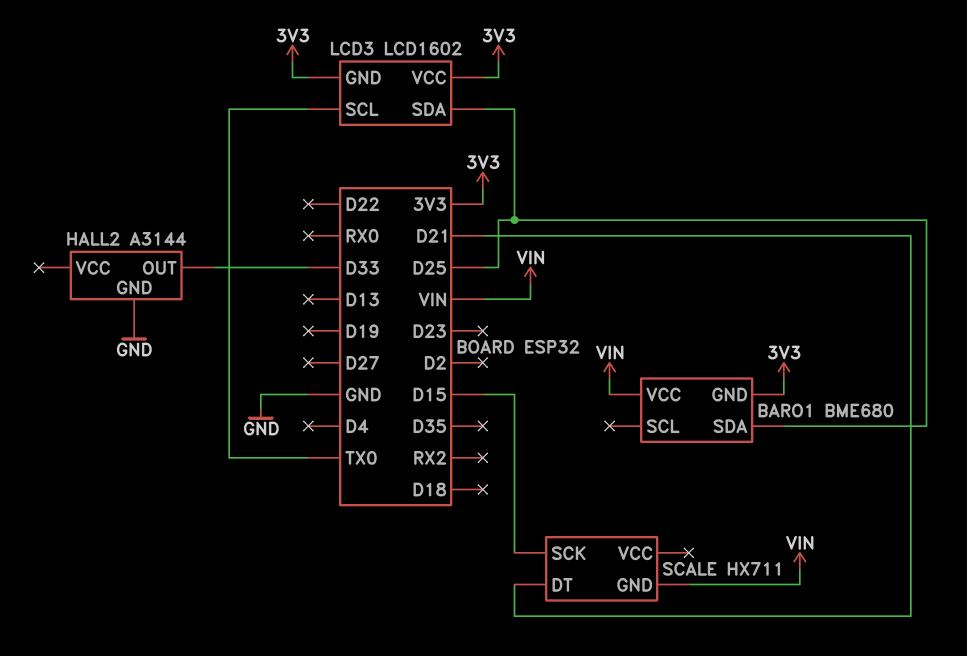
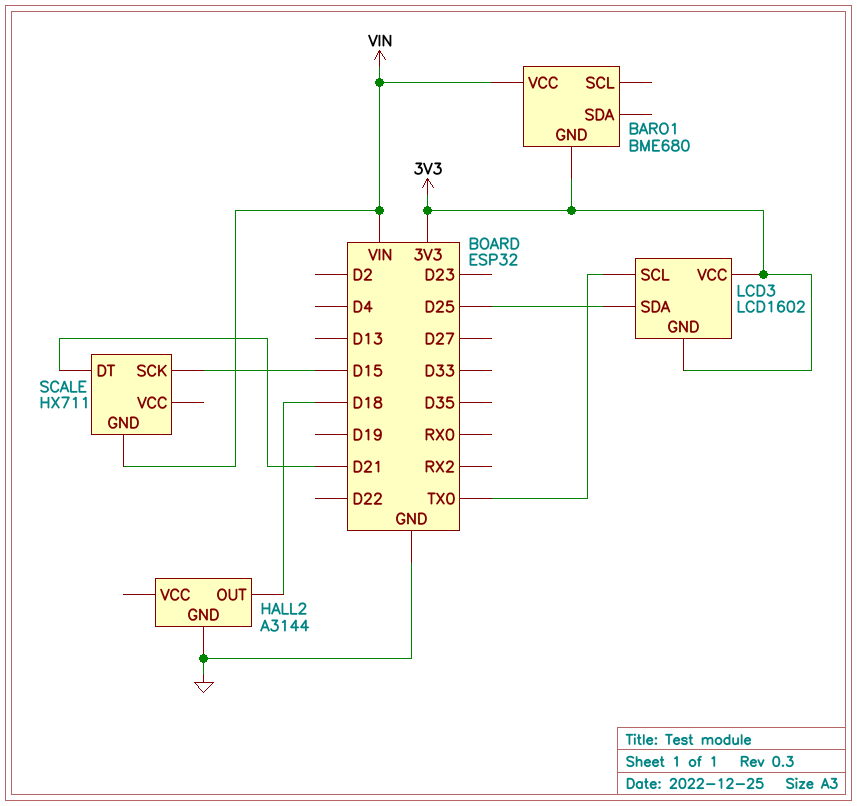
BARO1 pin SDA: D25 -> none
HALL2 pin OUT: D33 -> D18

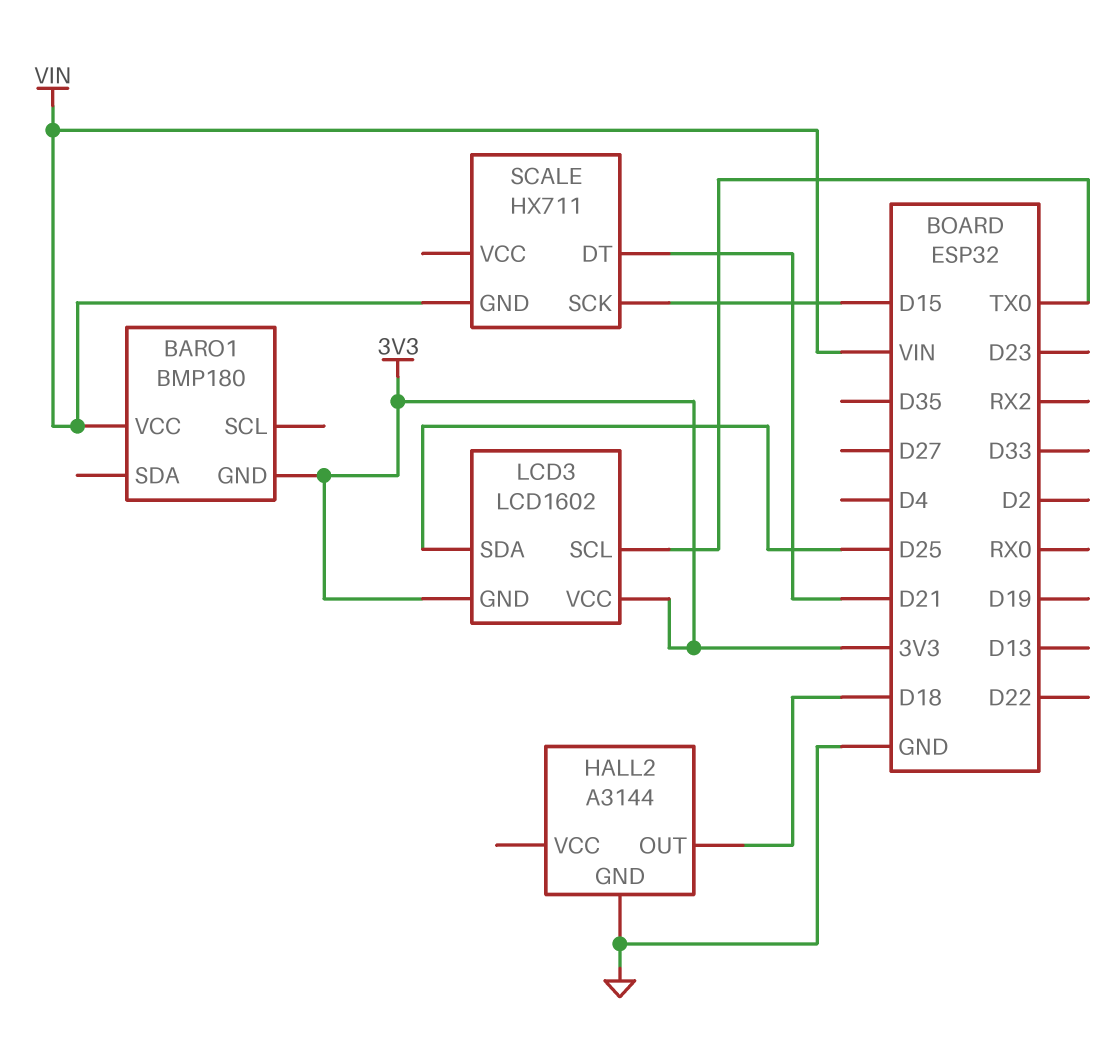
BARO1: BME680 -> BMP180

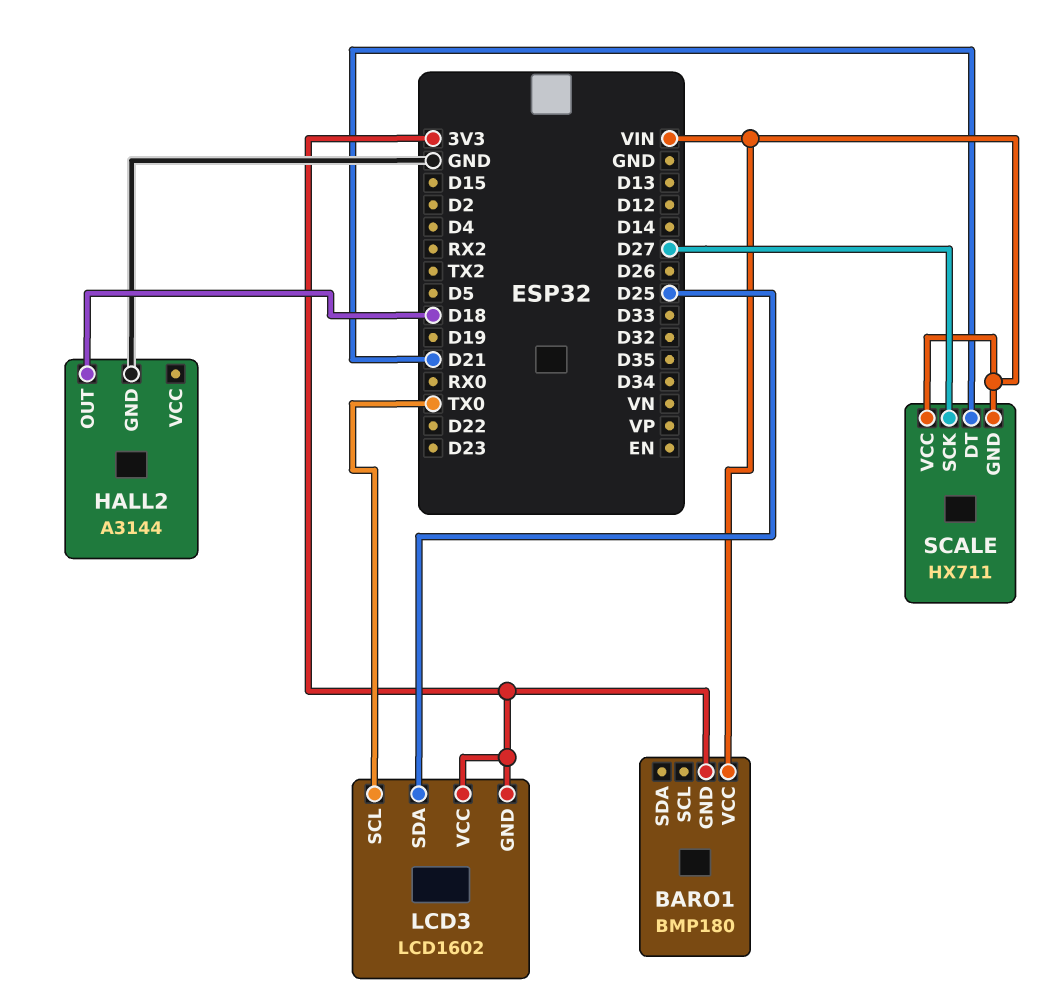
SCALE pin SCK: D15 -> D27
SCALE pin VCC: none -> VIN

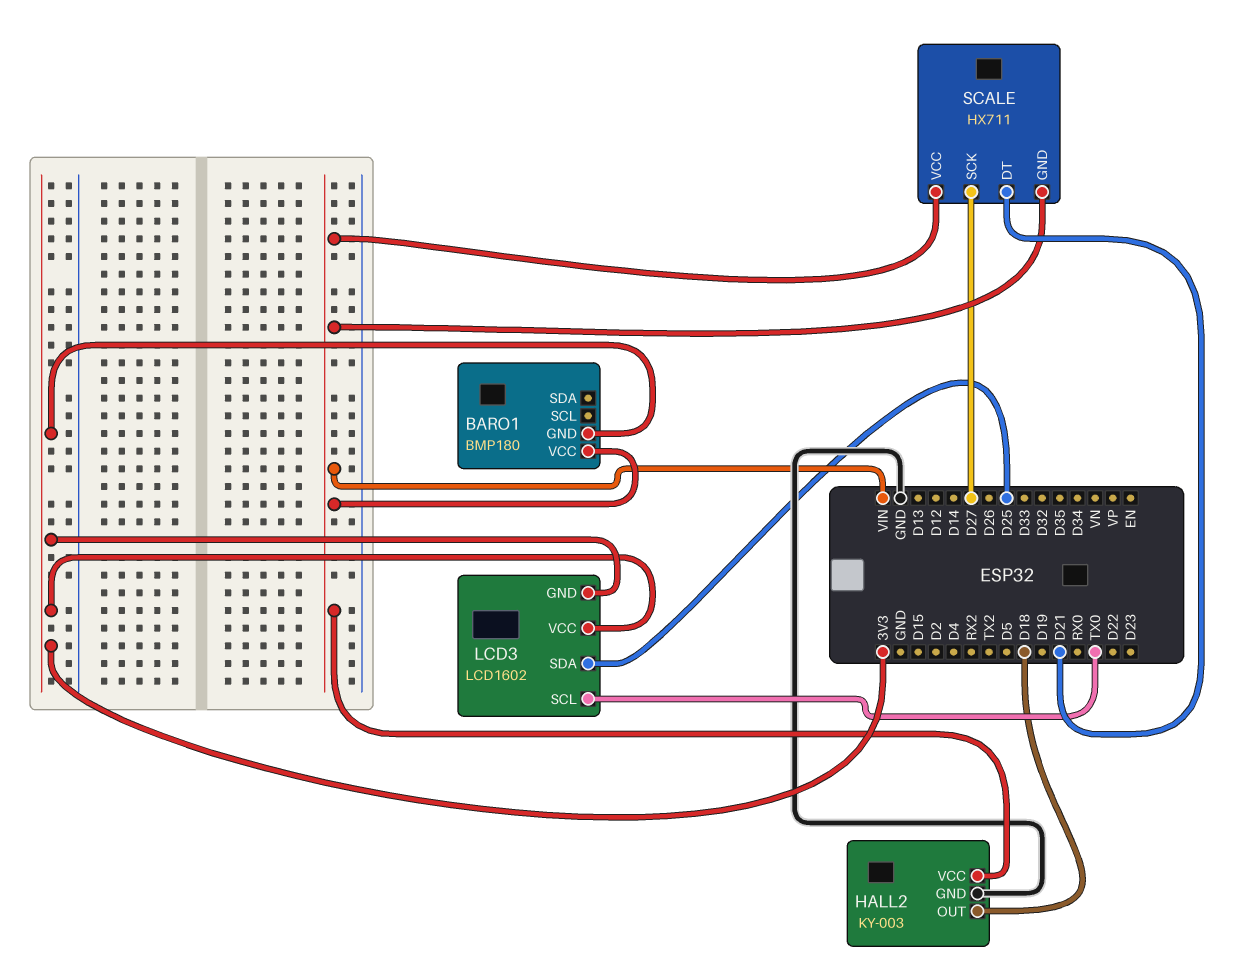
HALL2: A3144 -> KY-003
HALL2 pin VCC: none -> VIN

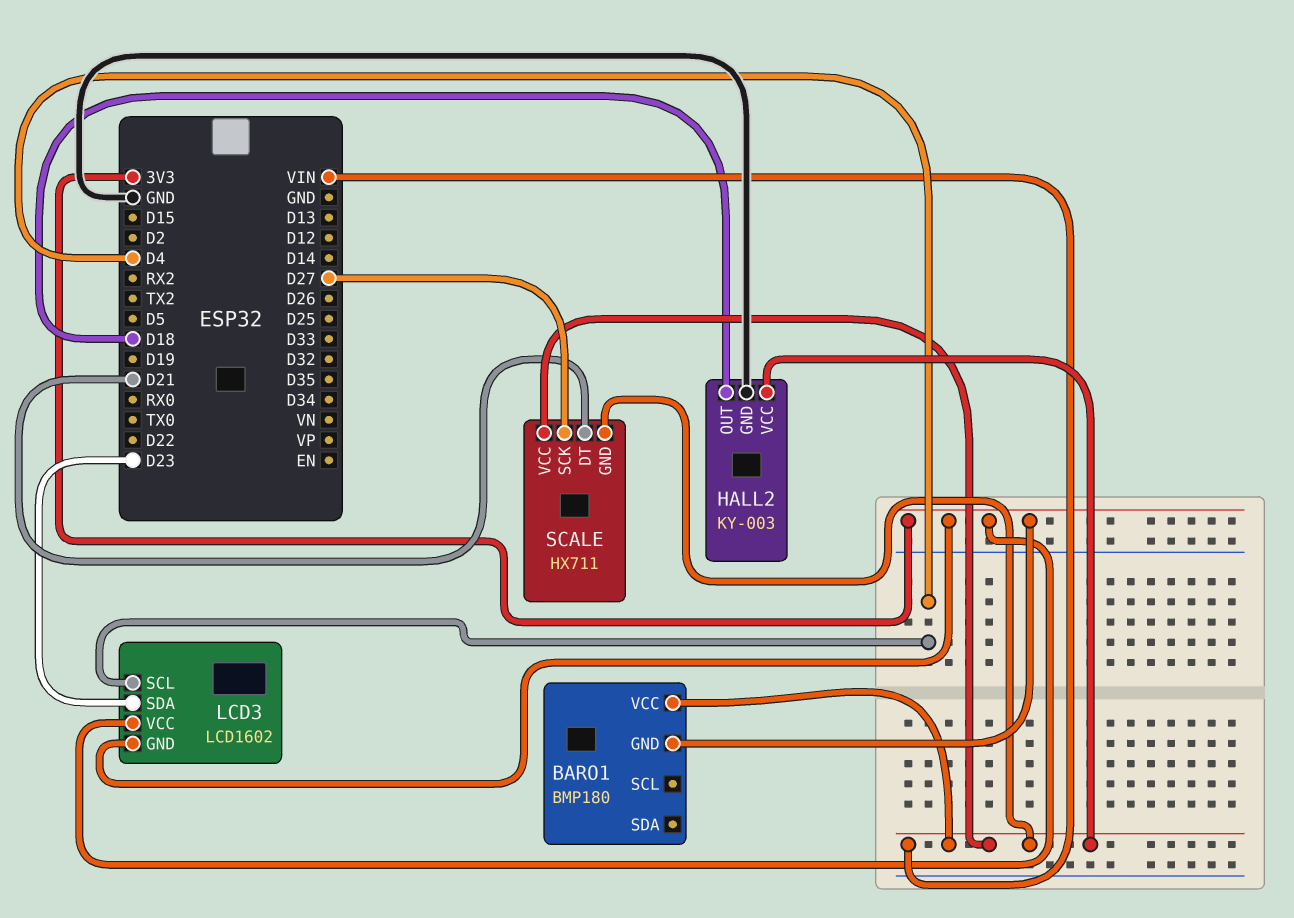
LCD3 pin SCL: TX0 -> D4
LCD3 pin SDA: D25 -> D23

